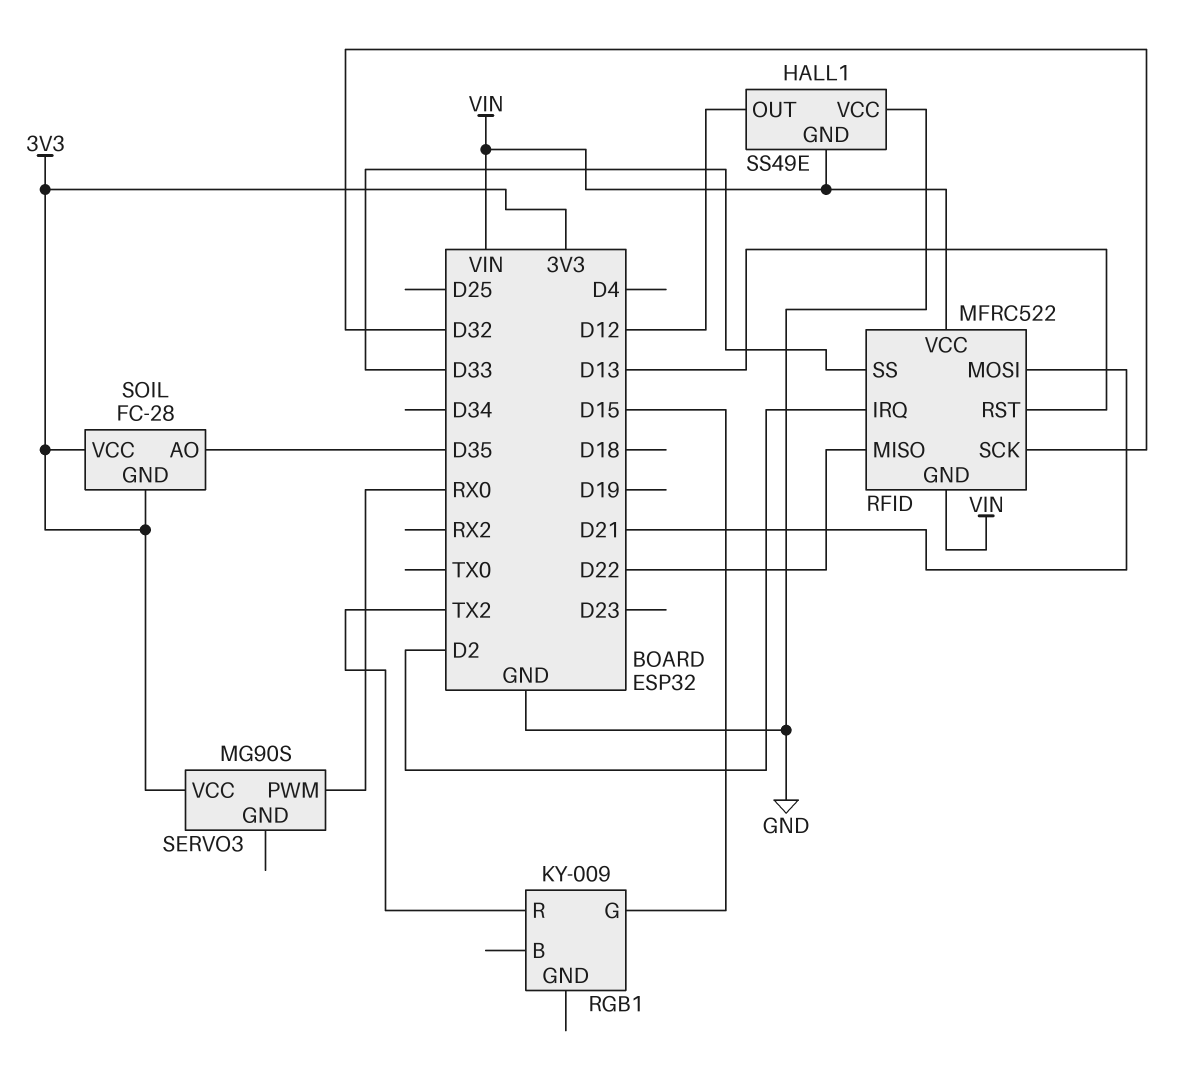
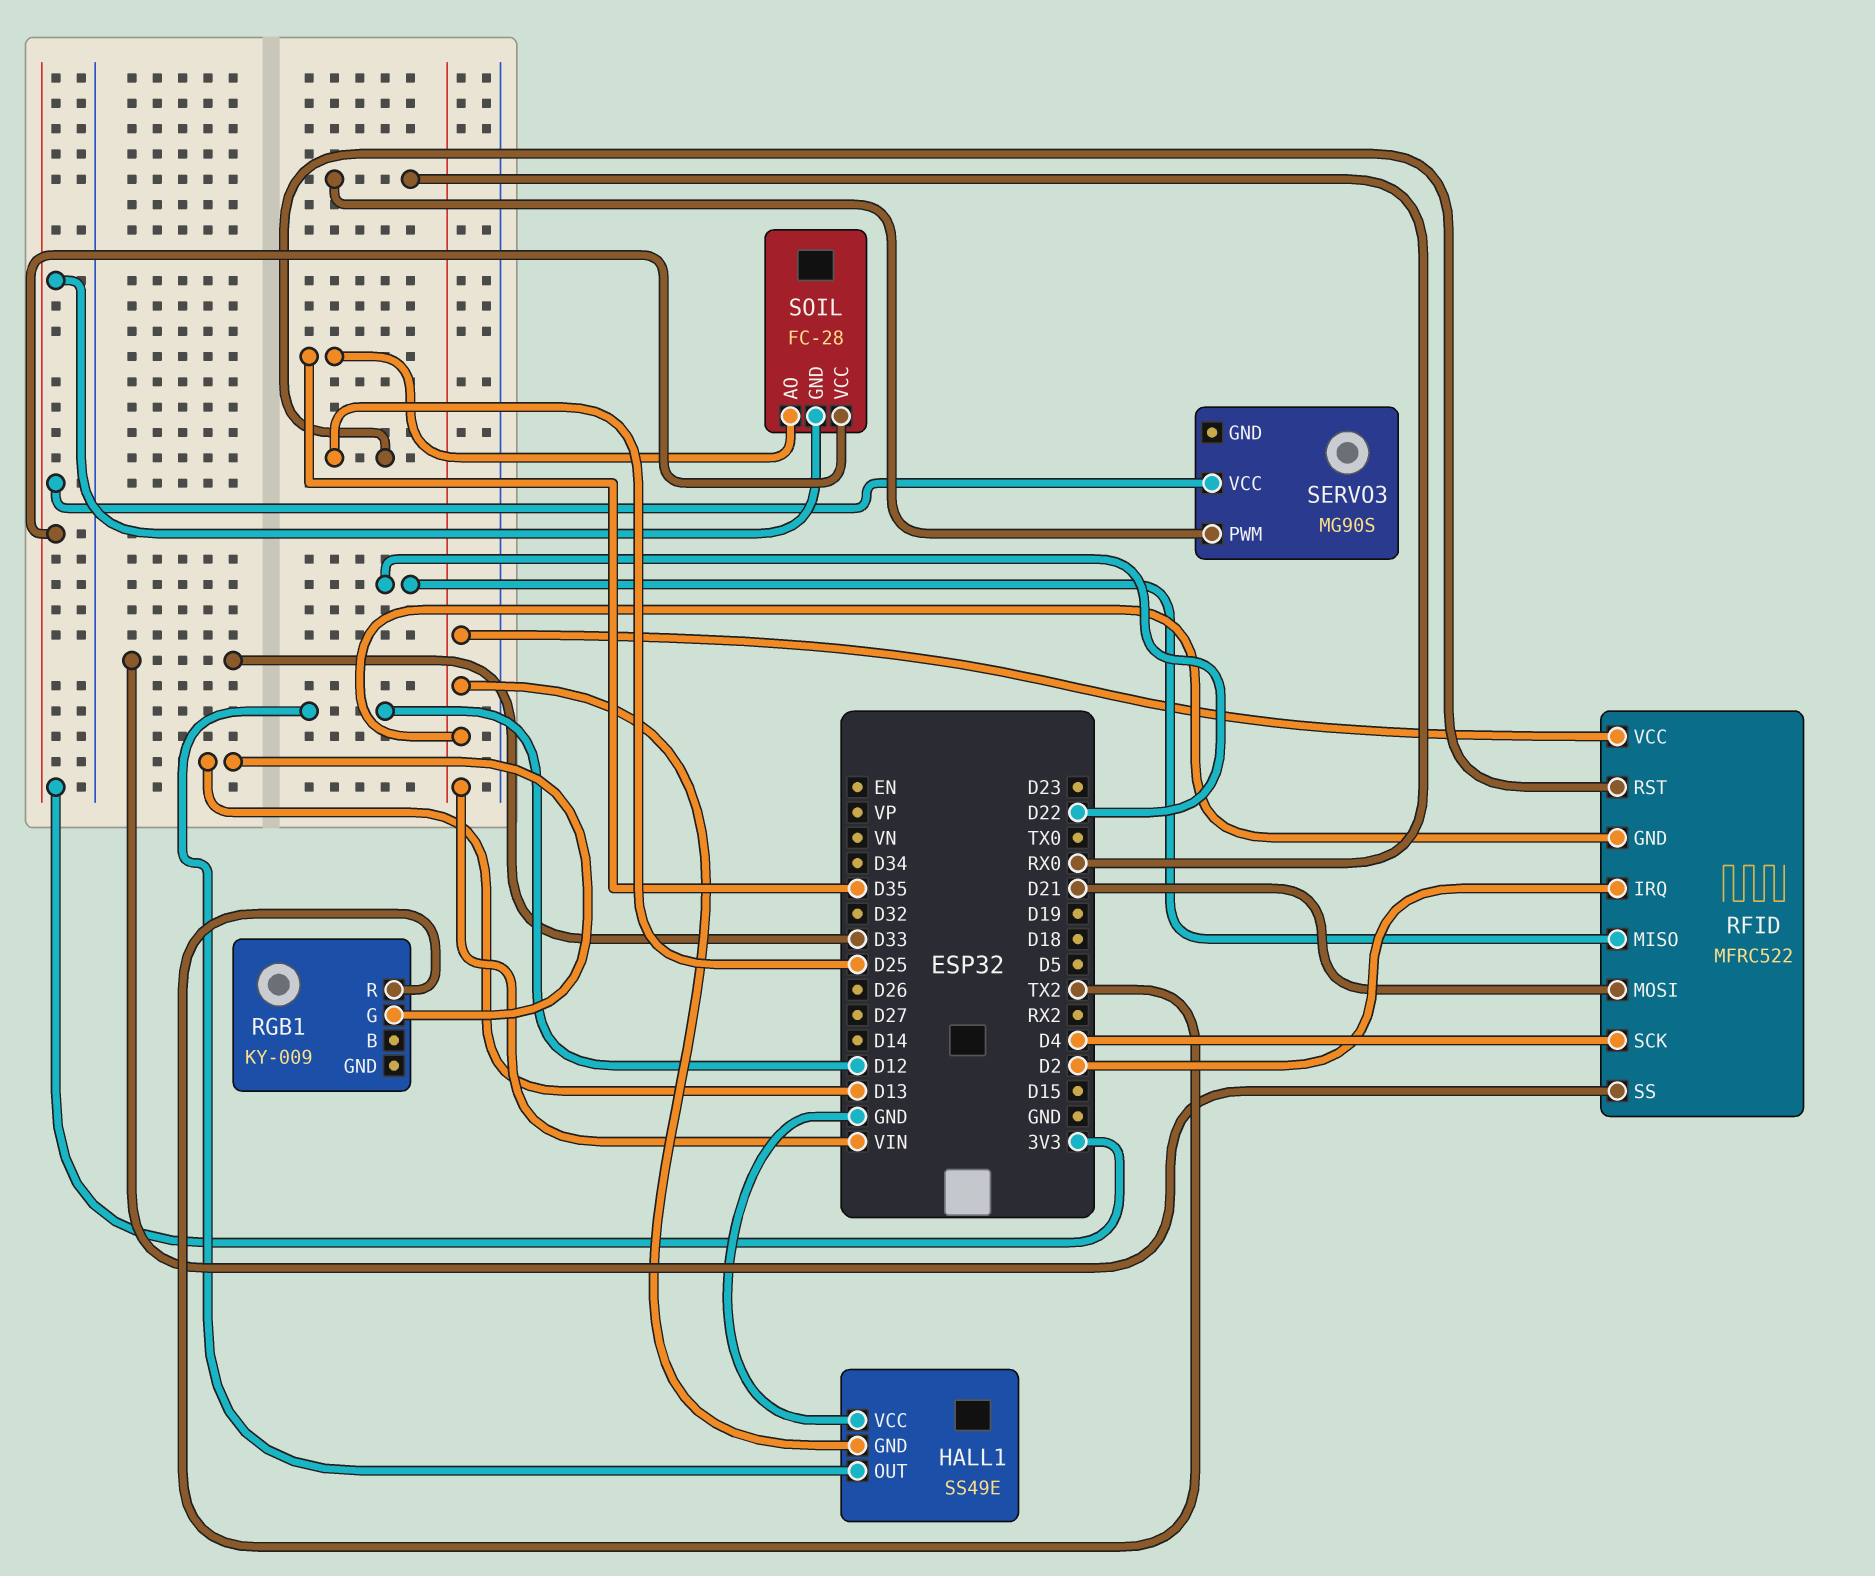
RFID pin RST: D13 -> D25
RFID pin SCK: D32 -> D4
RGB1 pin G: D15 -> D13

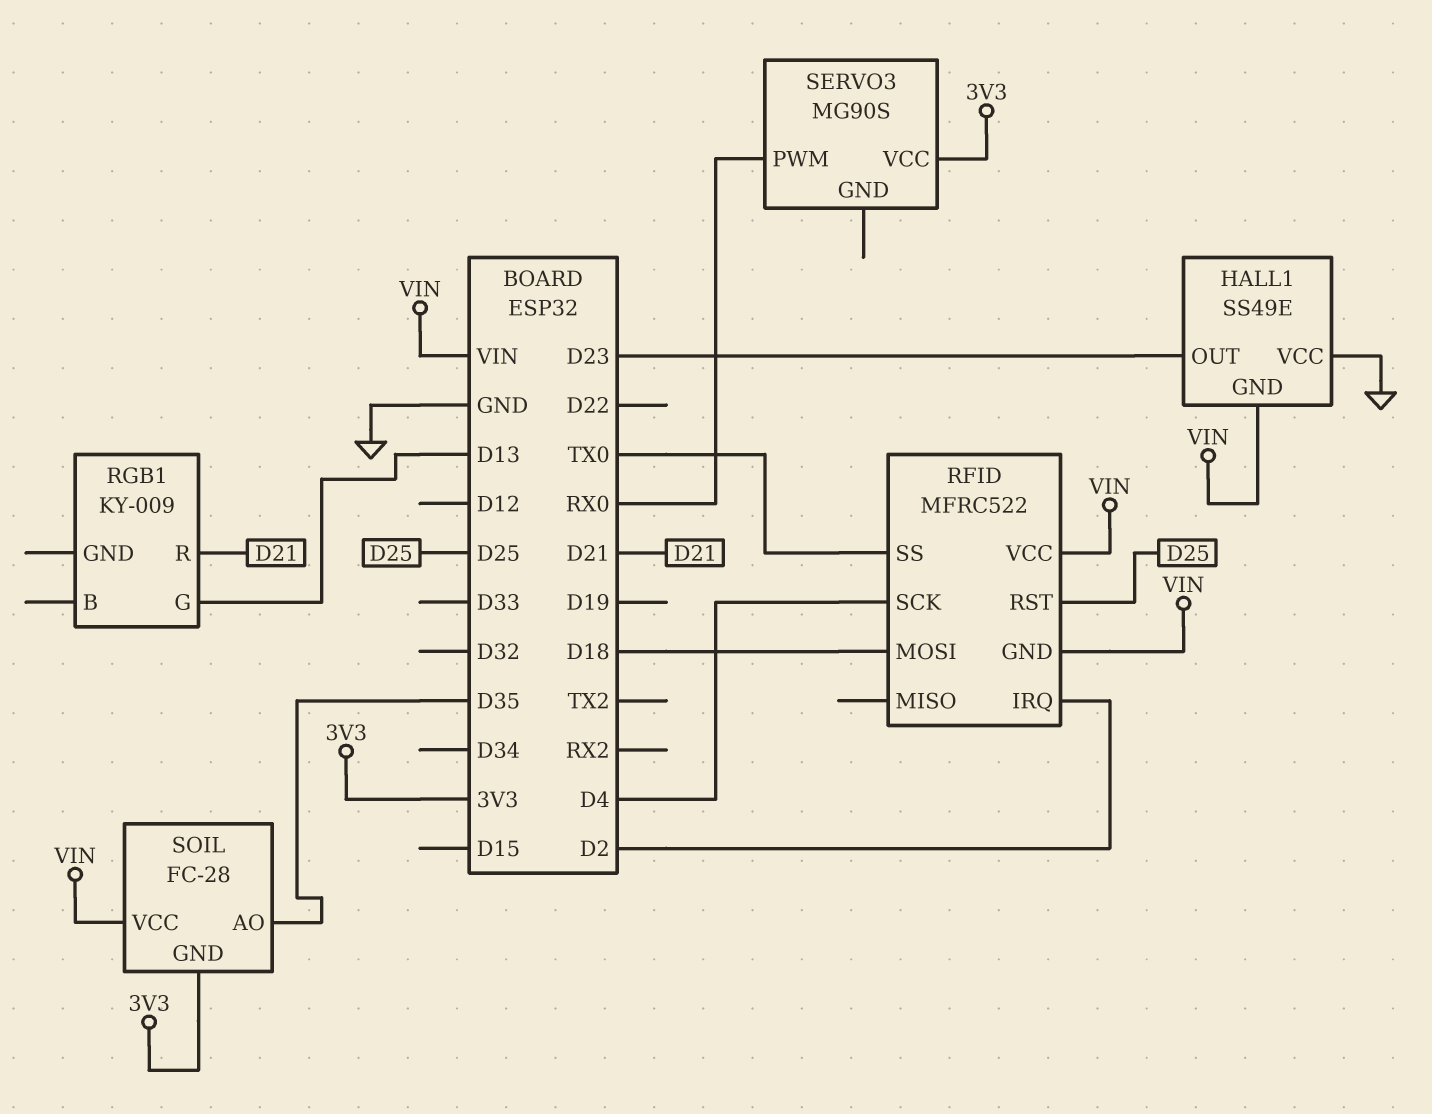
HALL1 pin OUT: D12 -> D23
RFID pin MISO: D22 -> none
RFID pin MOSI: D21 -> D18
RFID pin SS: D33 -> TX0
RGB1 pin R: TX2 -> D21
SOIL pin VCC: 3V3 -> VIN

